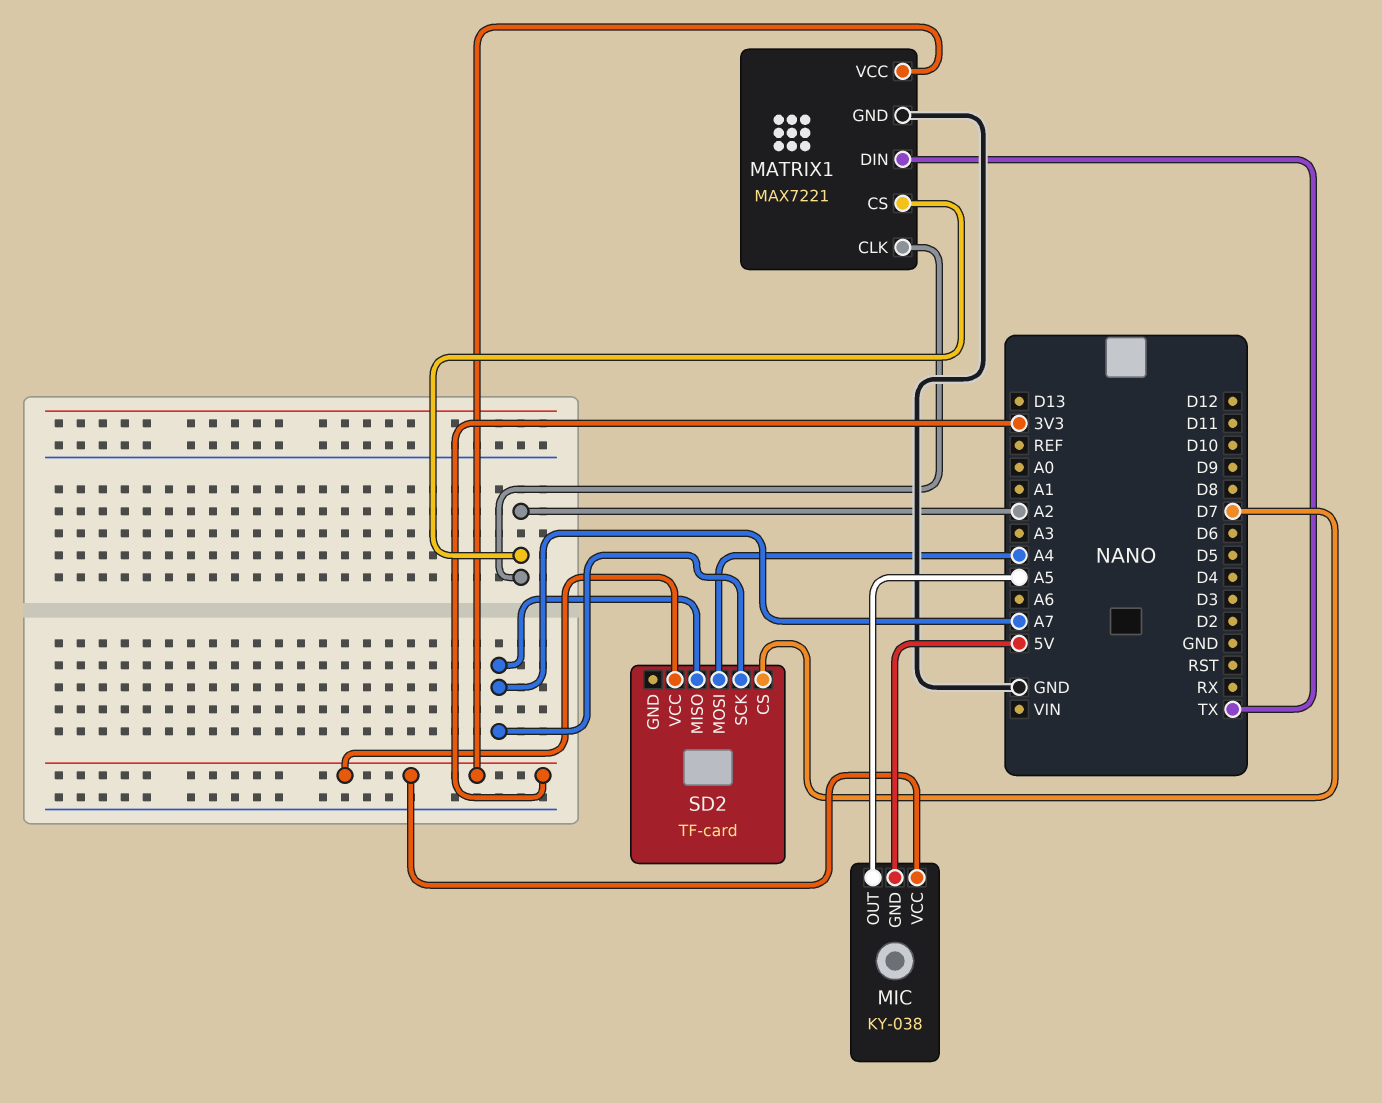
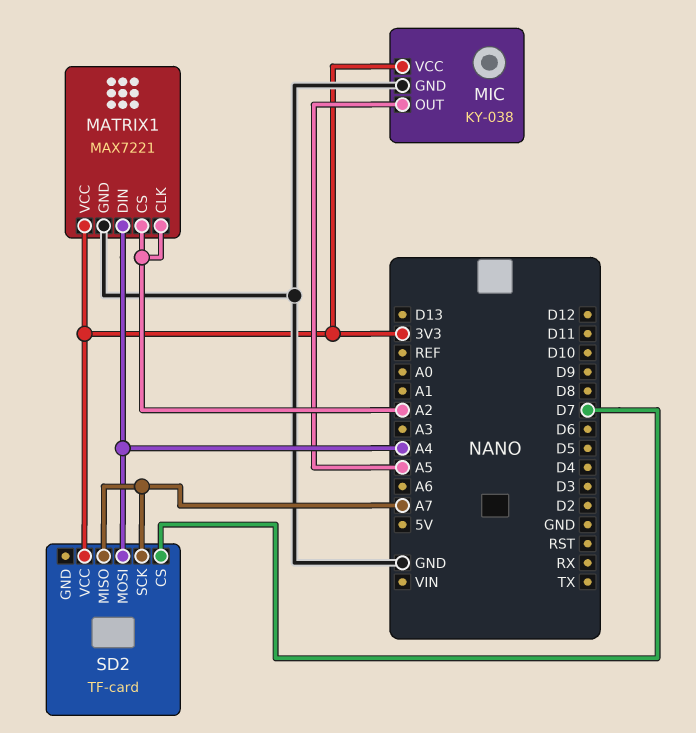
MATRIX1 pin DIN: TX -> A4
MIC pin GND: 5V -> GND

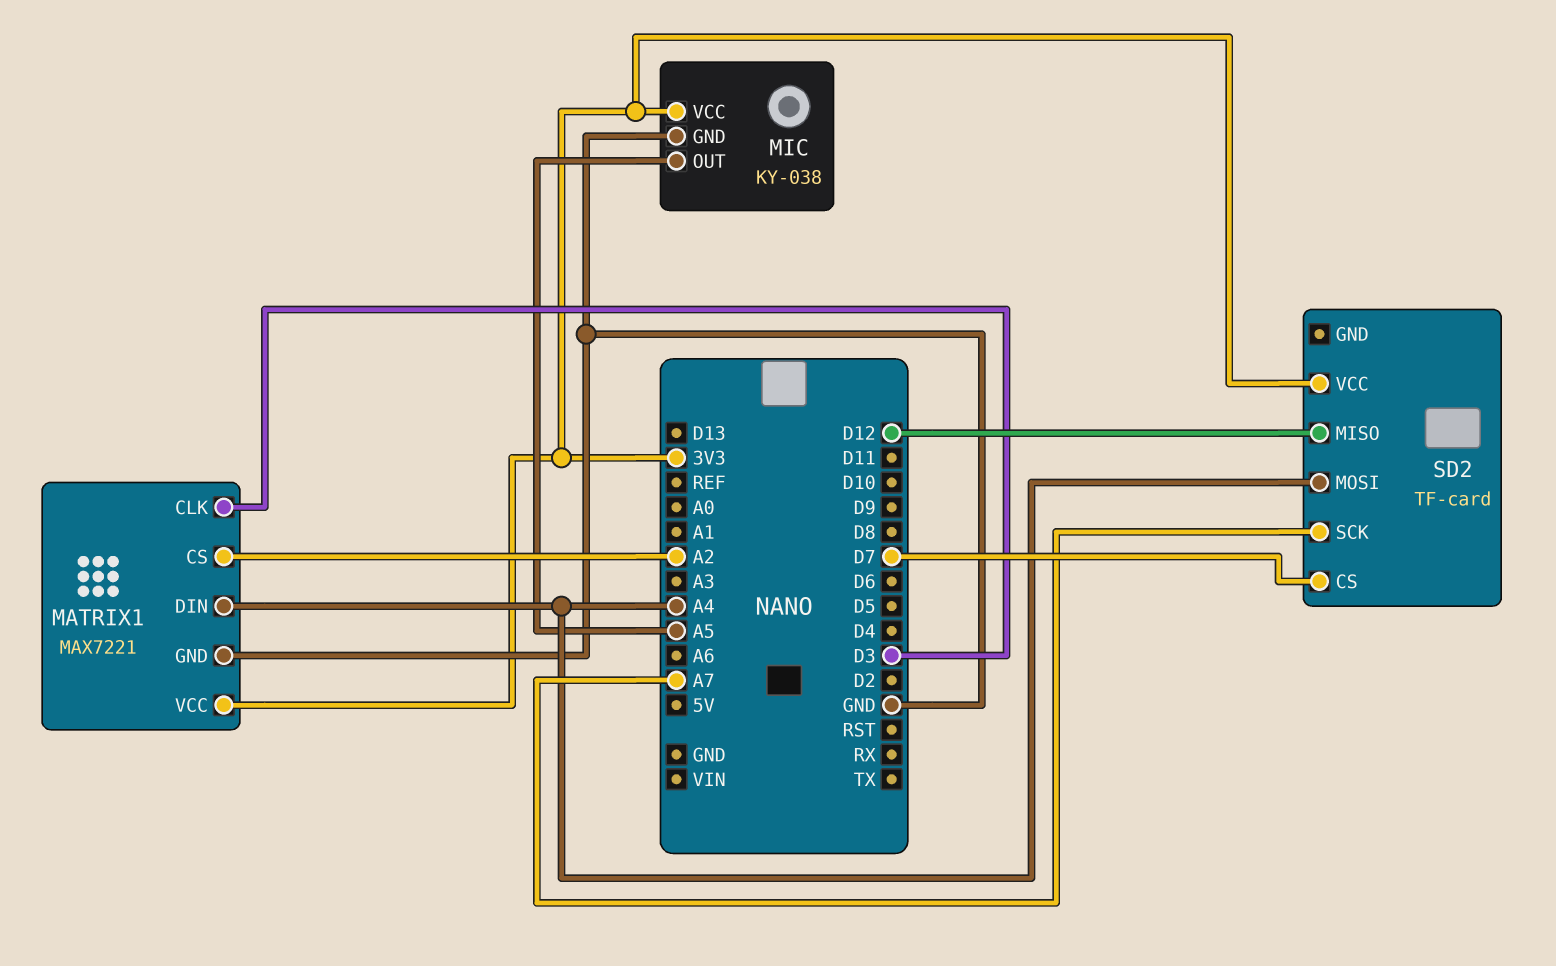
MATRIX1 pin CLK: A2 -> D3
SD2 pin MISO: A7 -> D12

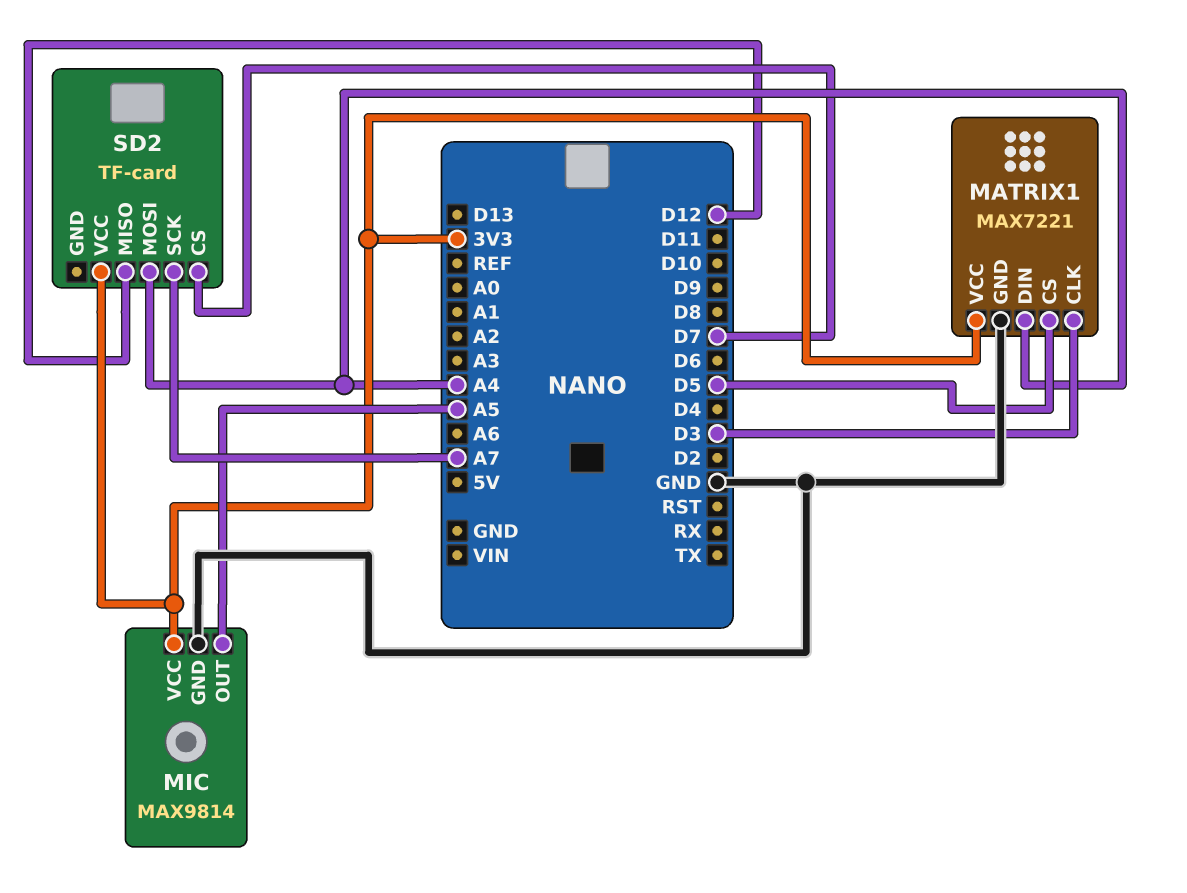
MATRIX1 pin CS: A2 -> D5
MIC: KY-038 -> MAX9814

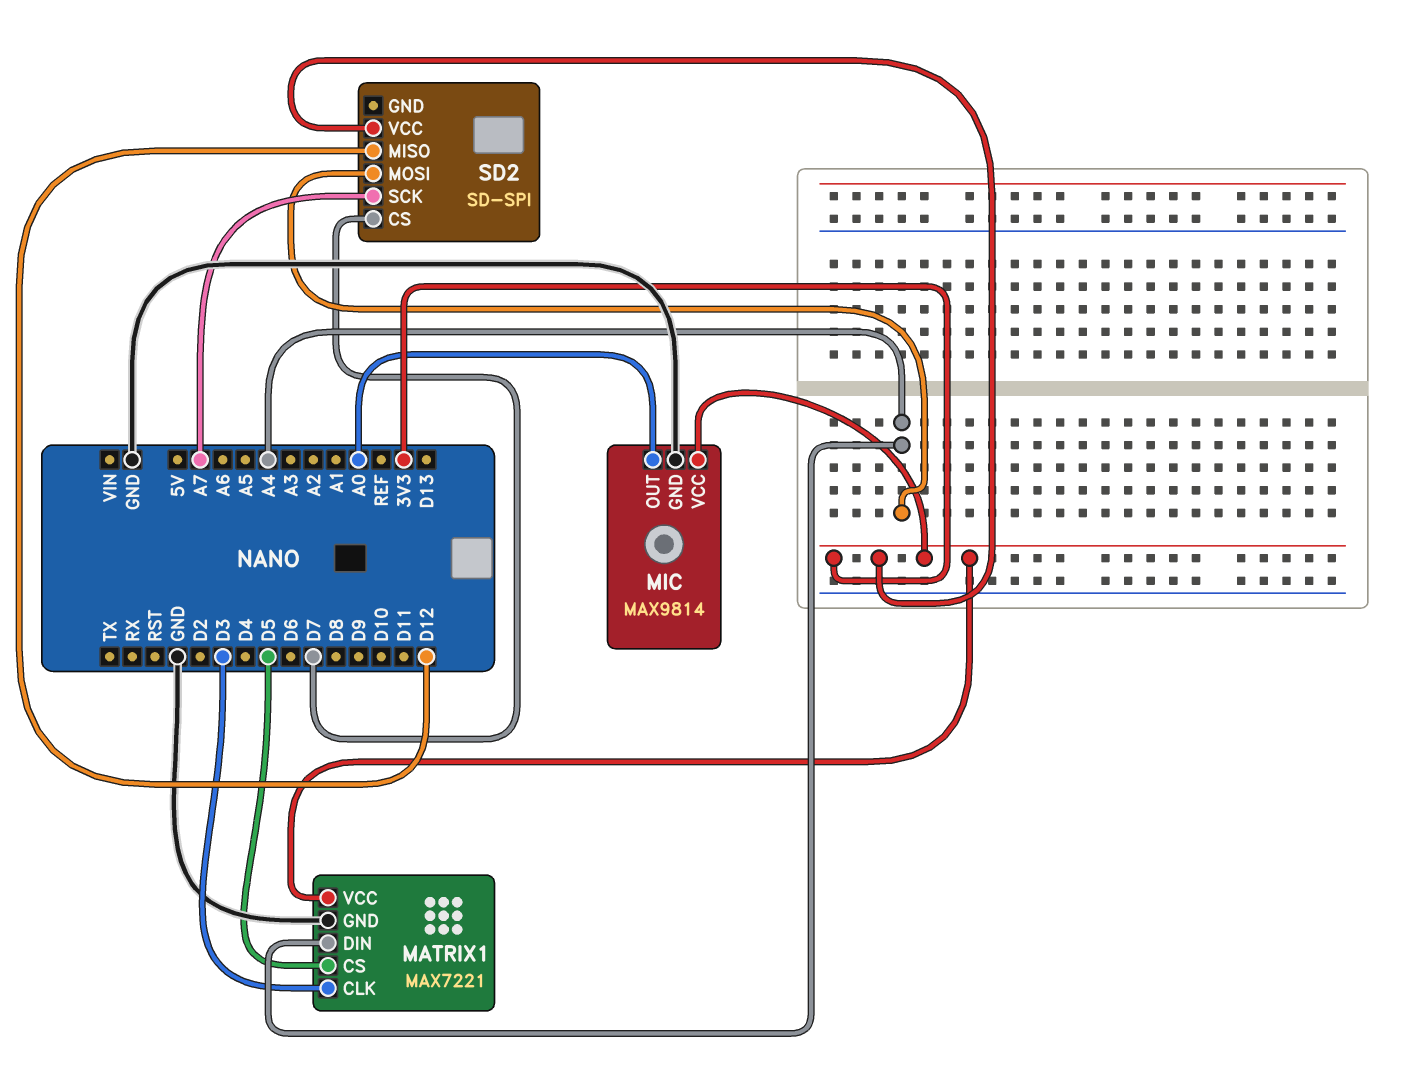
MIC pin OUT: A5 -> A0
SD2: TF-card -> SD-SPI

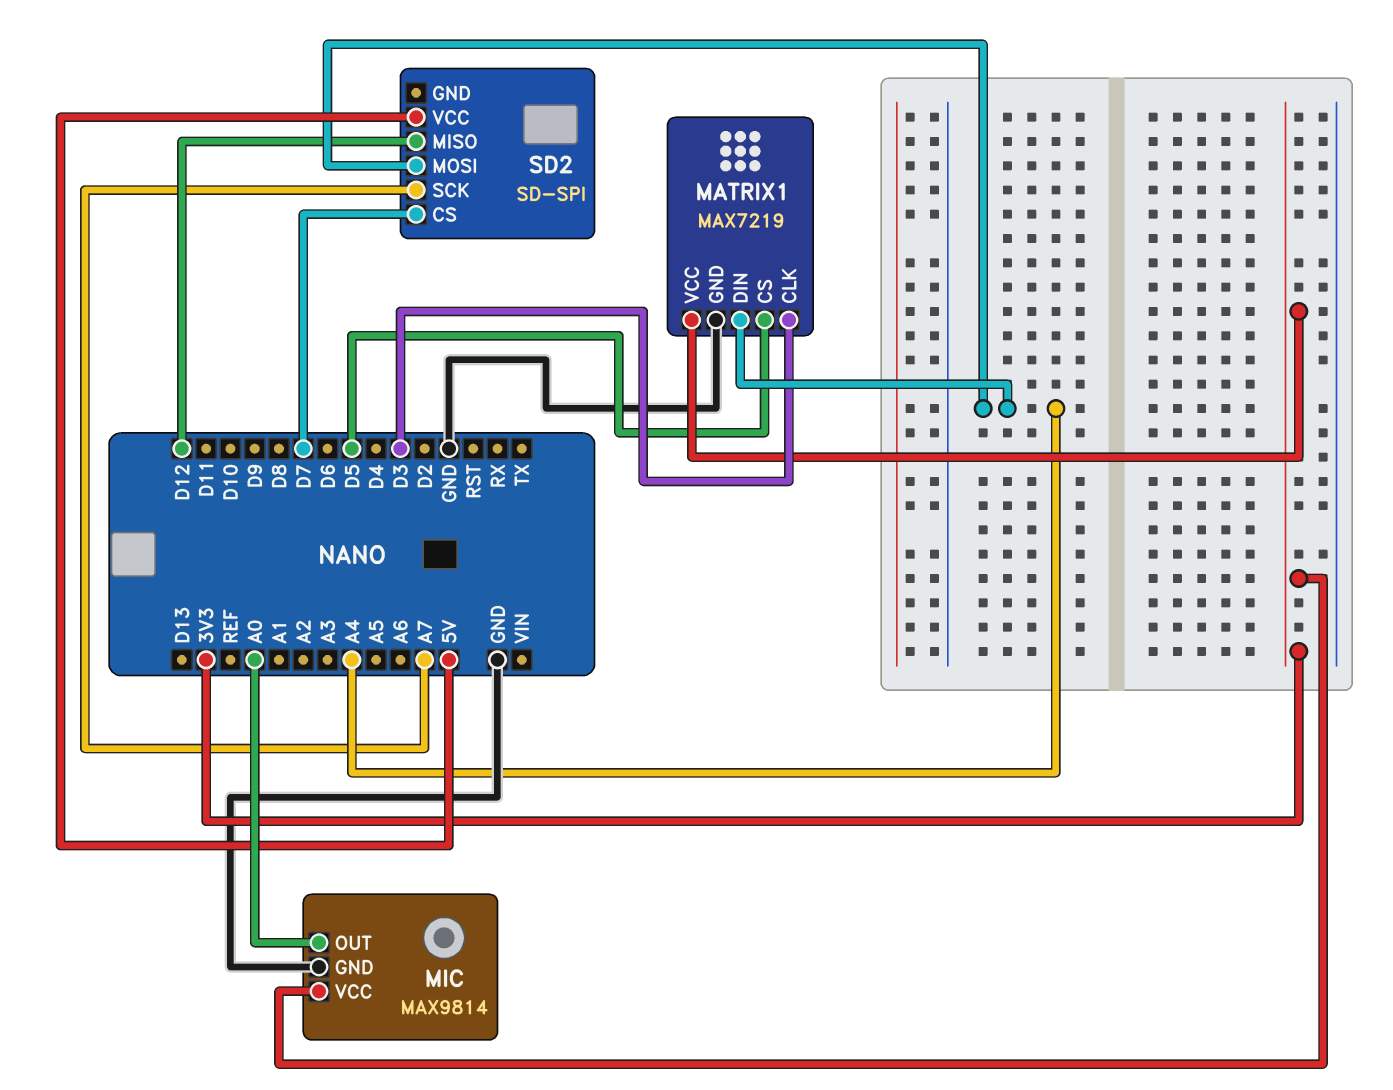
MATRIX1: MAX7221 -> MAX7219
SD2 pin VCC: 3V3 -> 5V

